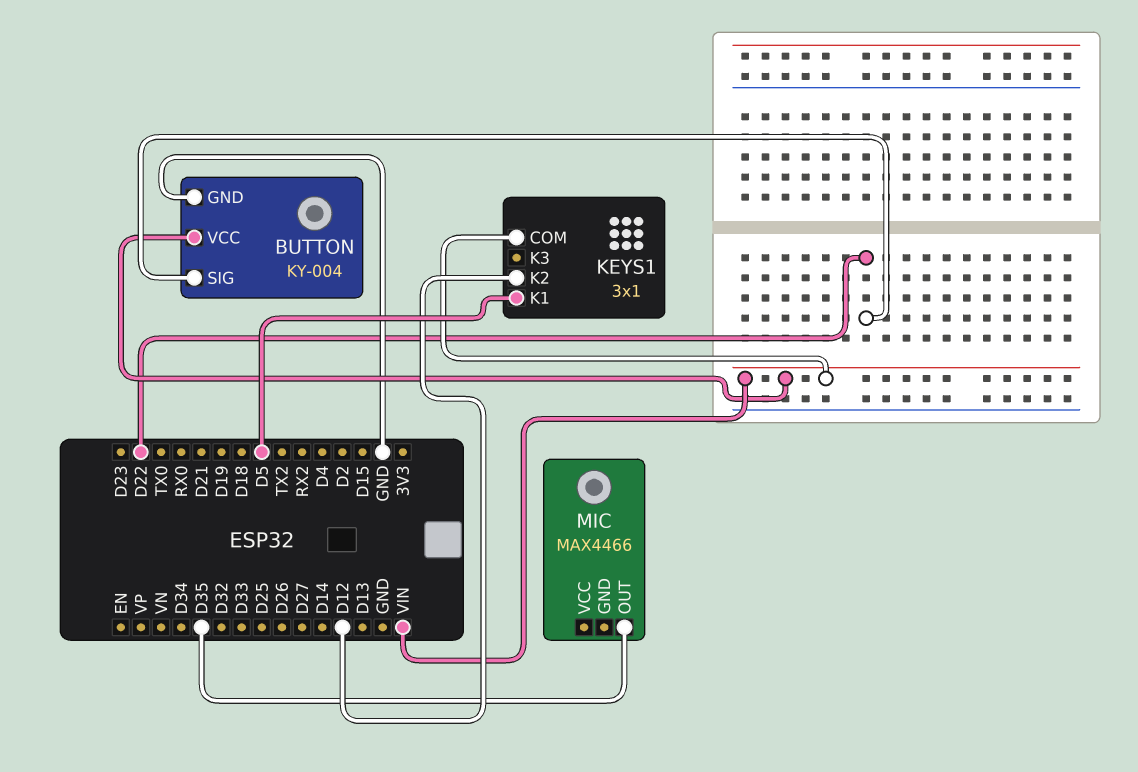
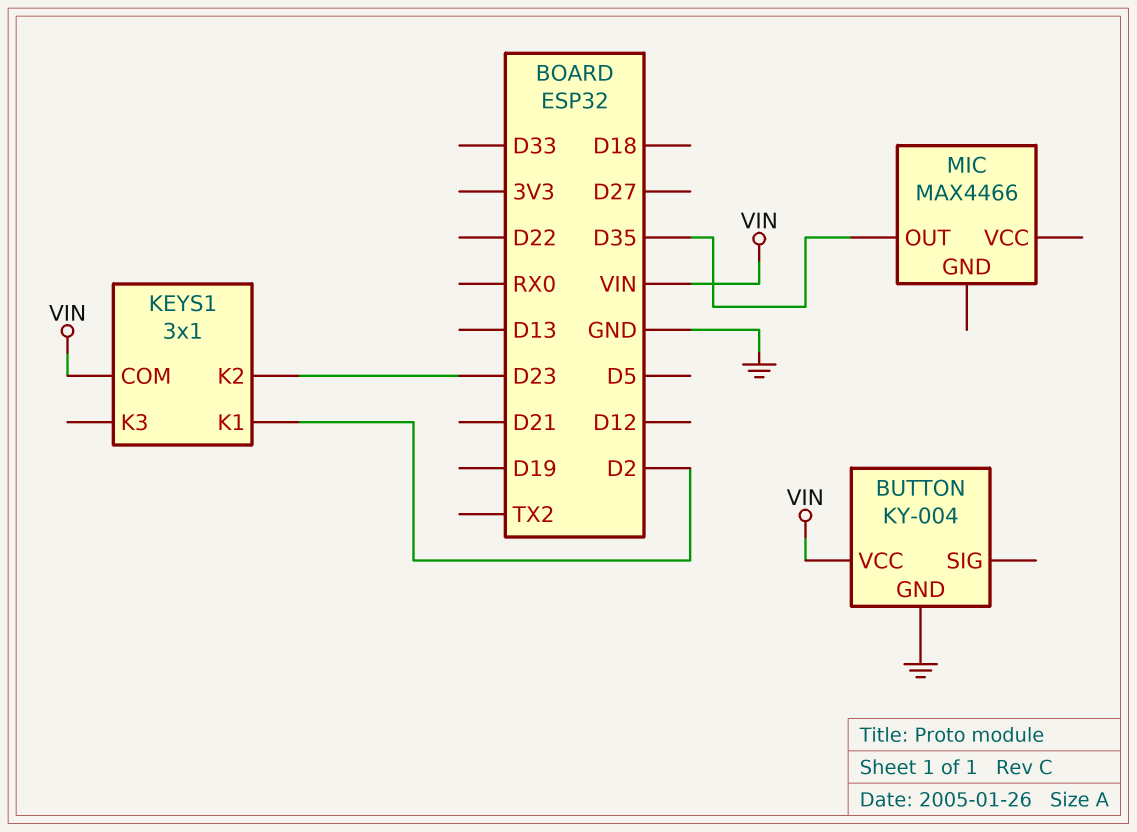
BUTTON pin SIG: D22 -> none
KEYS1 pin K1: D5 -> D2
KEYS1 pin K2: D12 -> D23

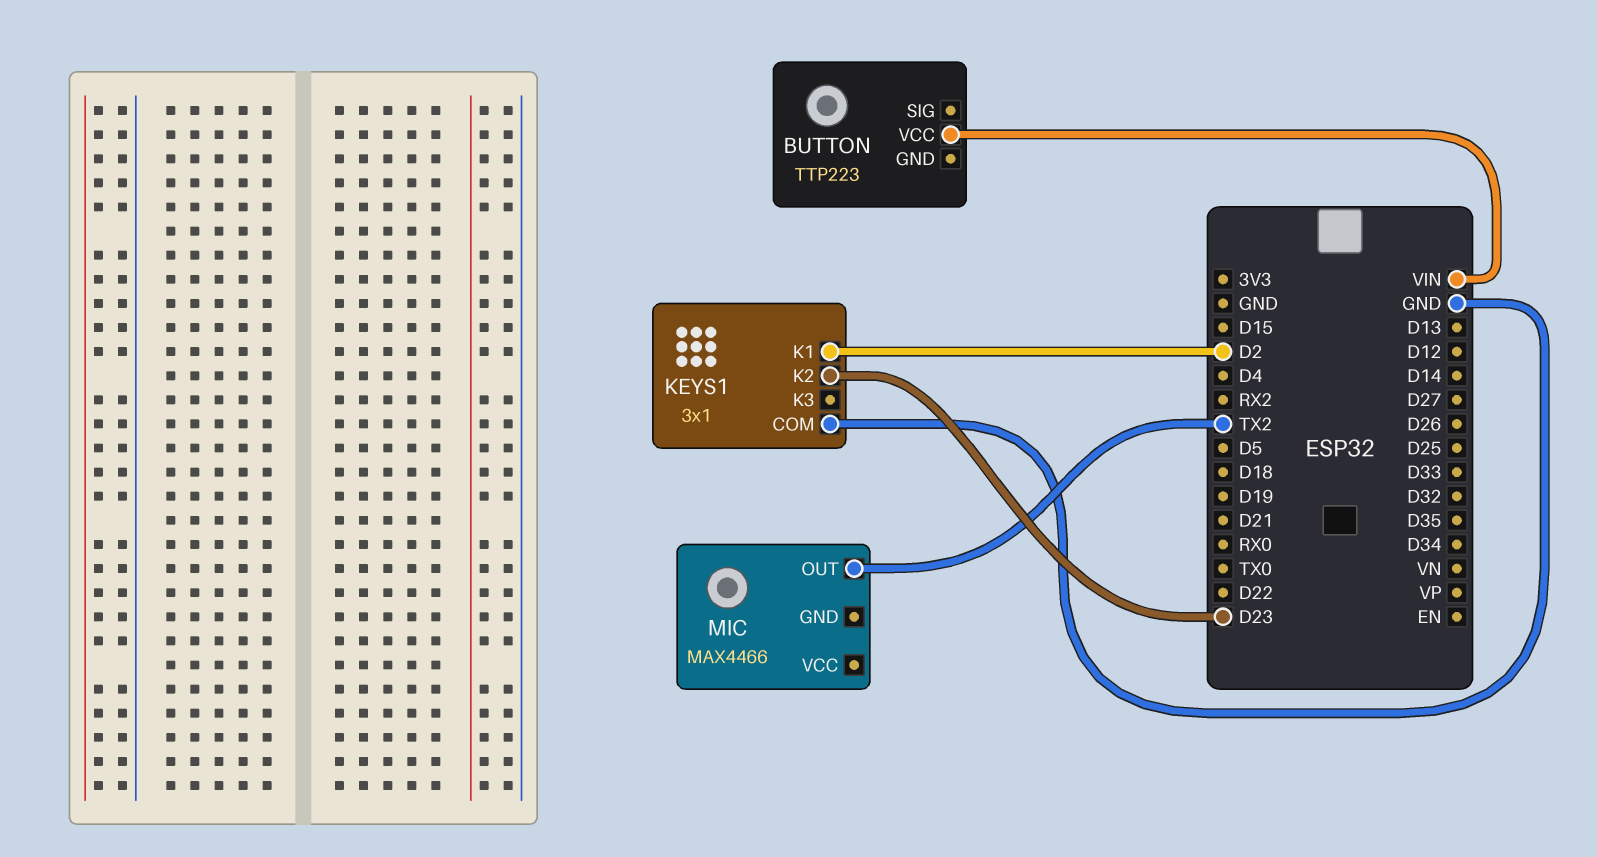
BUTTON: KY-004 -> TTP223
BUTTON pin GND: GND -> none
KEYS1 pin COM: VIN -> GND
MIC pin OUT: D35 -> TX2

